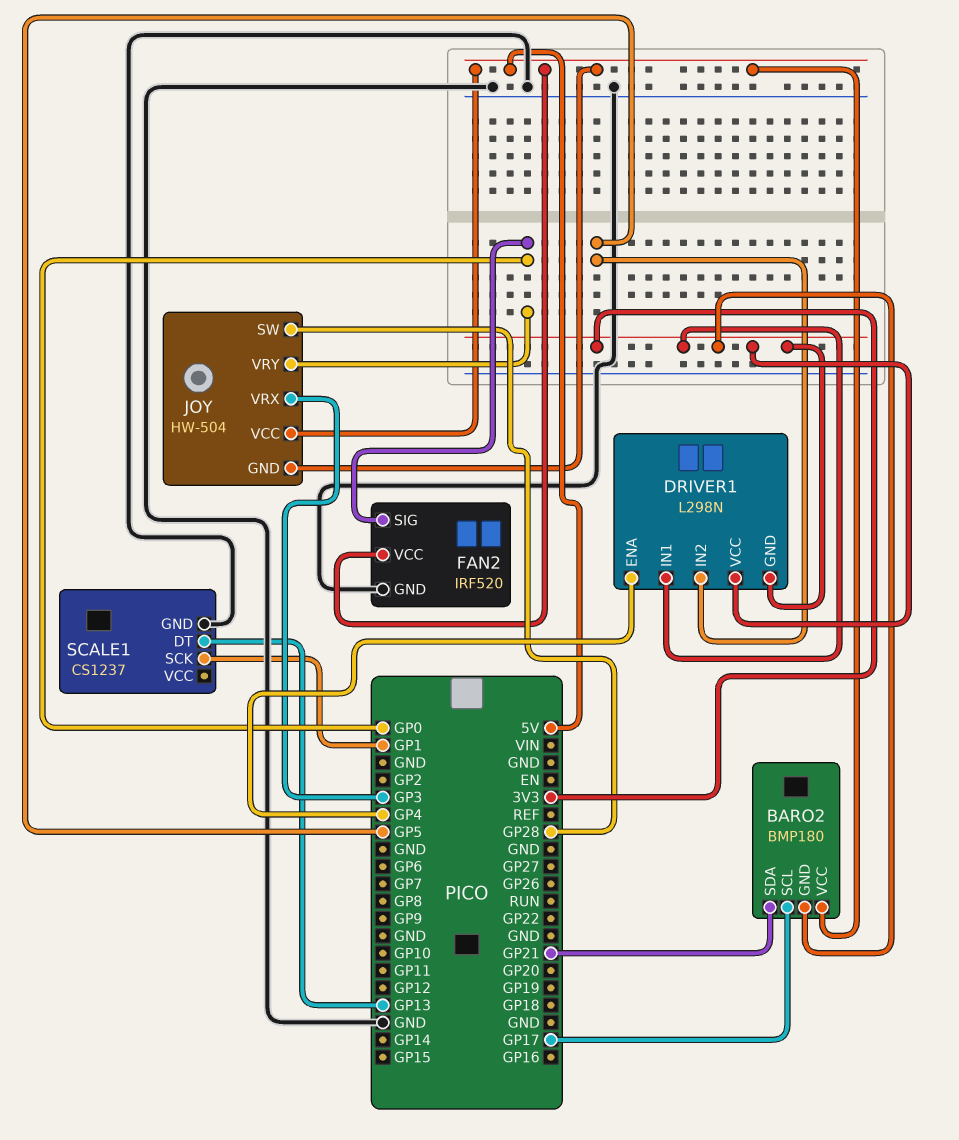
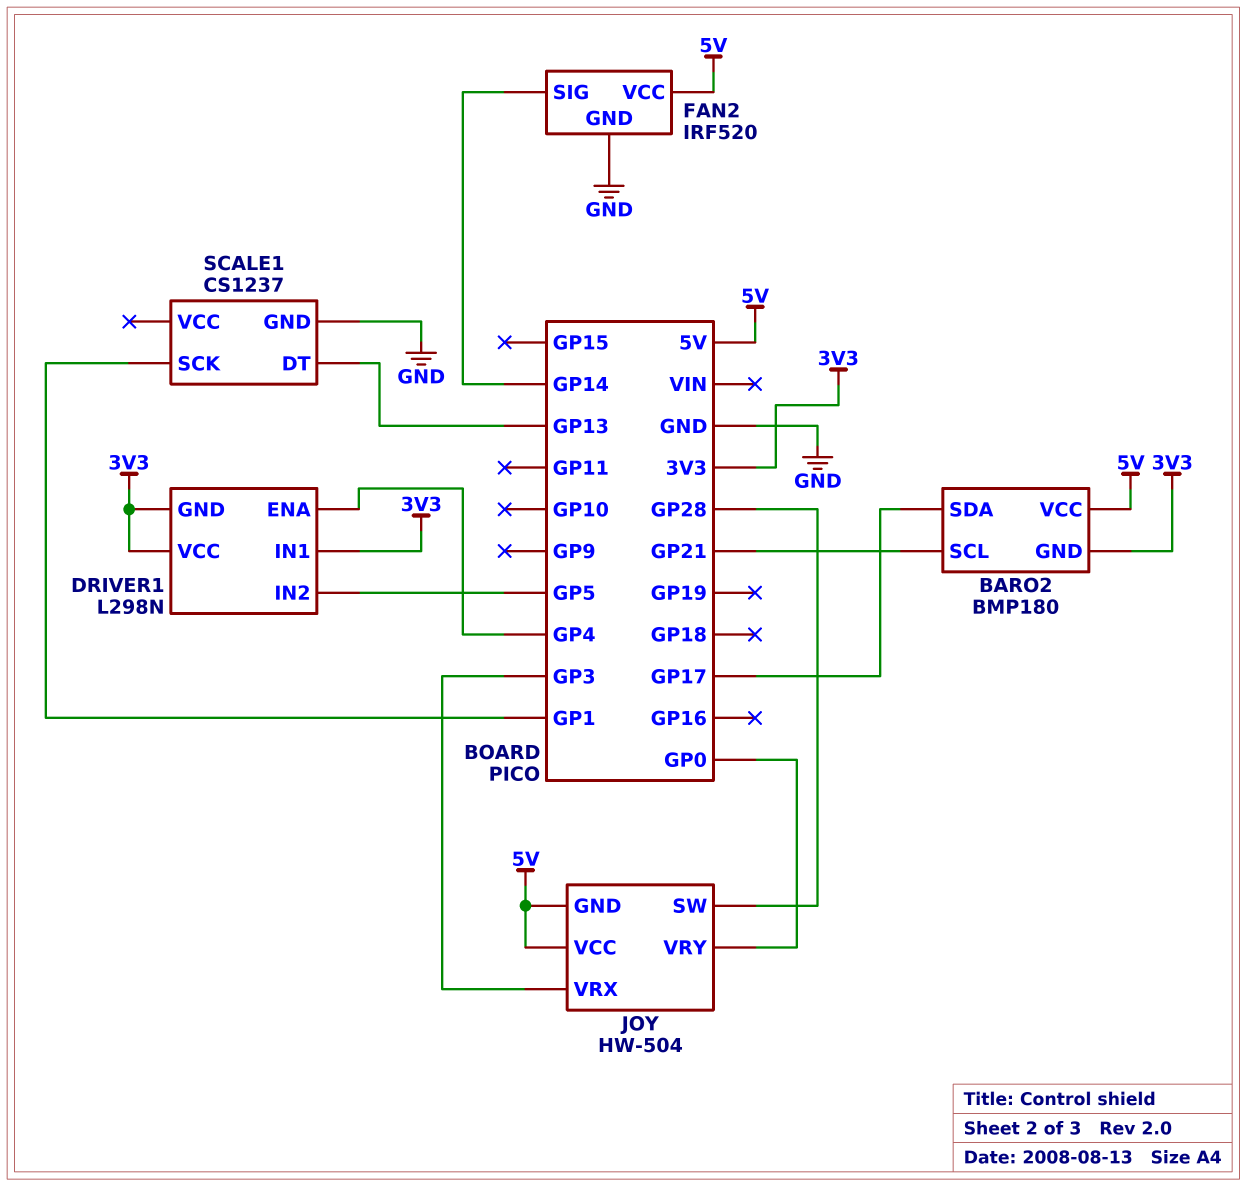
BARO2 pin SCL: GP17 -> GP21
BARO2 pin SDA: GP21 -> GP17
FAN2 pin SIG: GP0 -> GP14

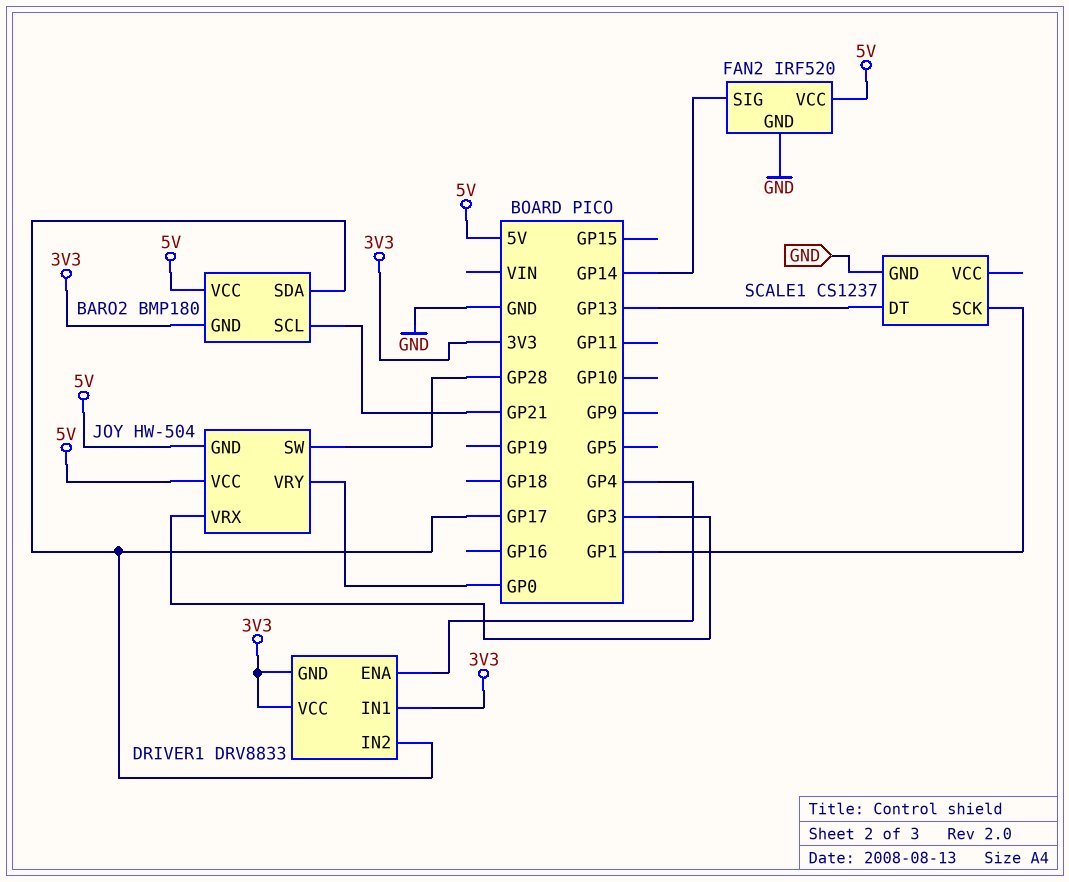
DRIVER1: L298N -> DRV8833
DRIVER1 pin IN2: GP5 -> GP17

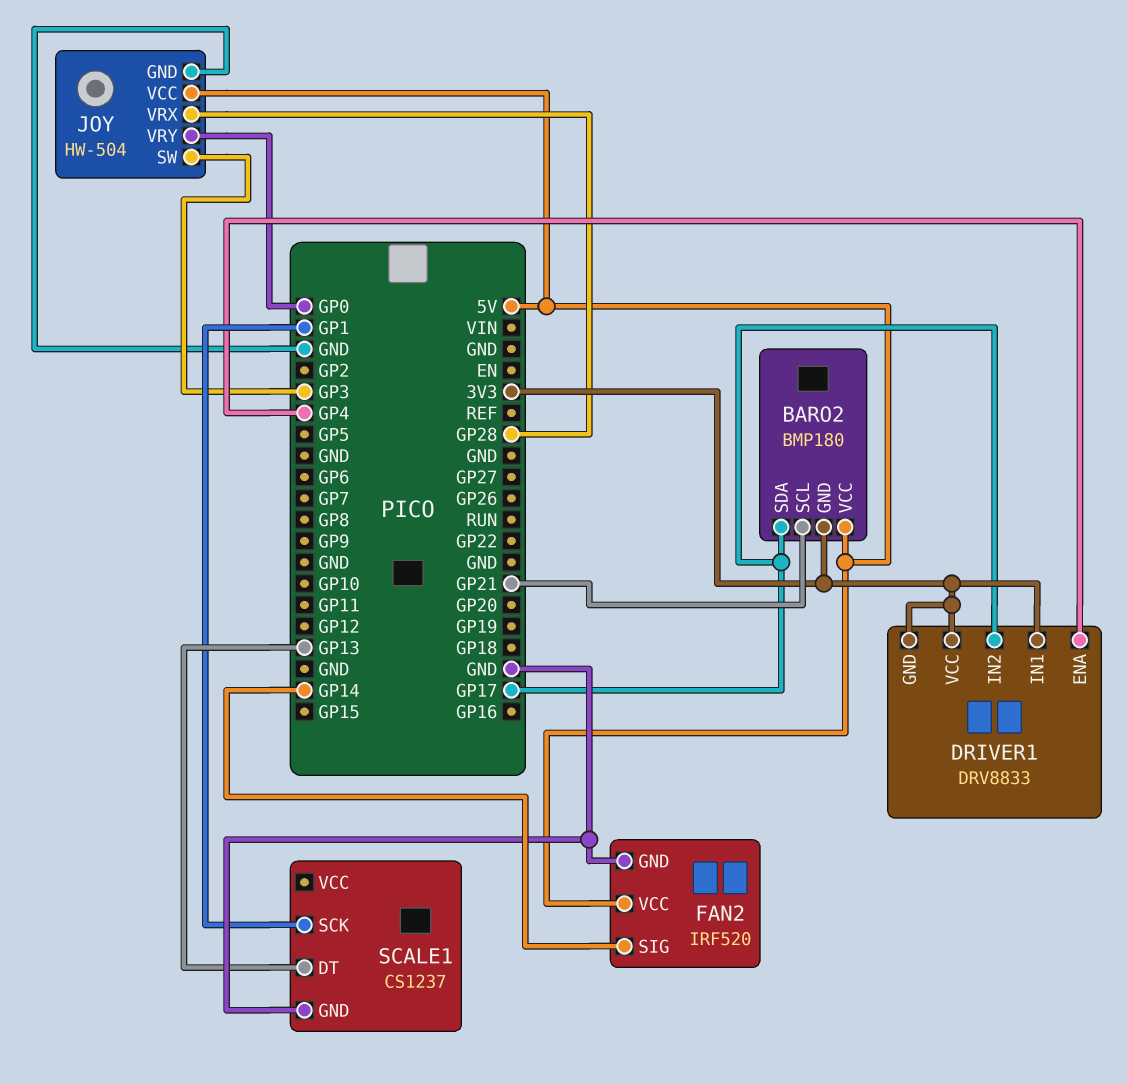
JOY pin GND: 5V -> GND
JOY pin SW: GP28 -> GP3
JOY pin VRX: GP3 -> GP28

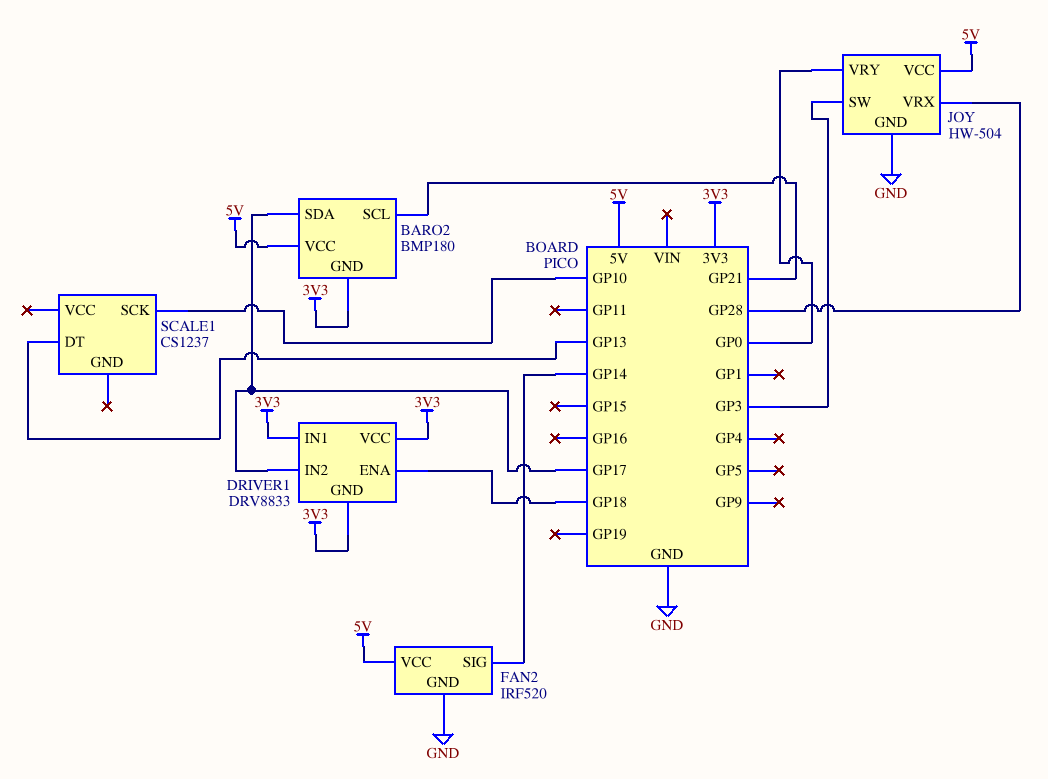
DRIVER1 pin ENA: GP4 -> GP18
SCALE1 pin GND: GND -> none
SCALE1 pin SCK: GP1 -> GP10

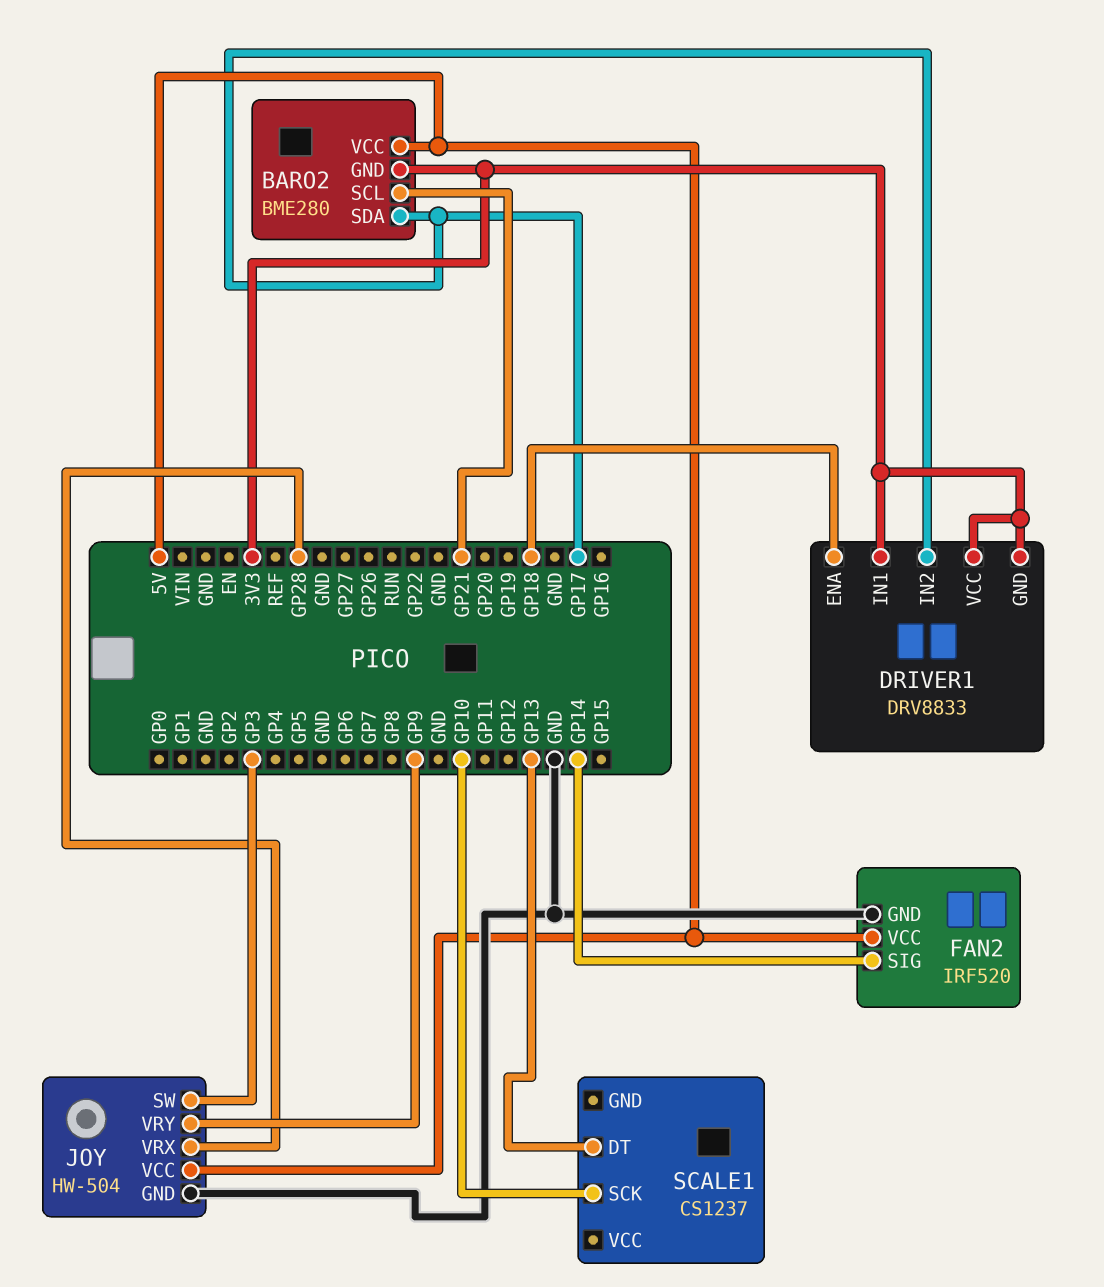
BARO2: BMP180 -> BME280
JOY pin VRY: GP0 -> GP9

